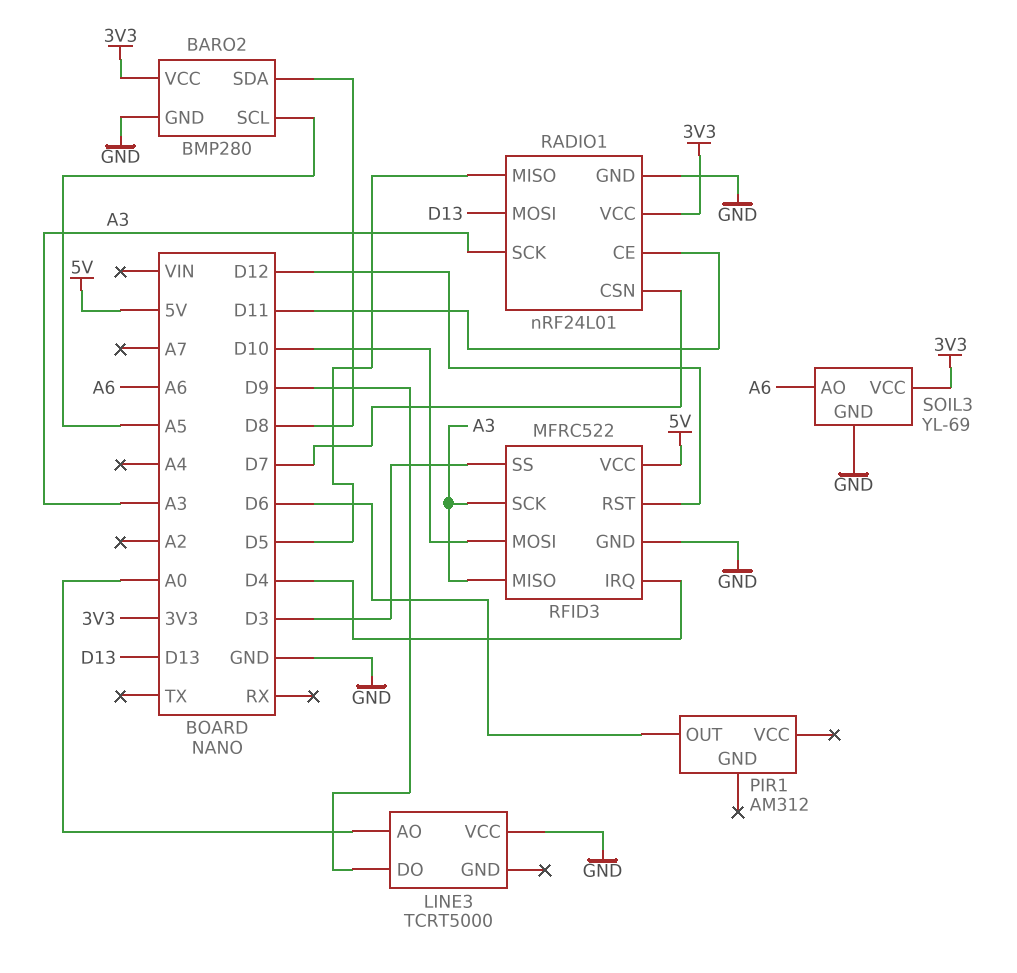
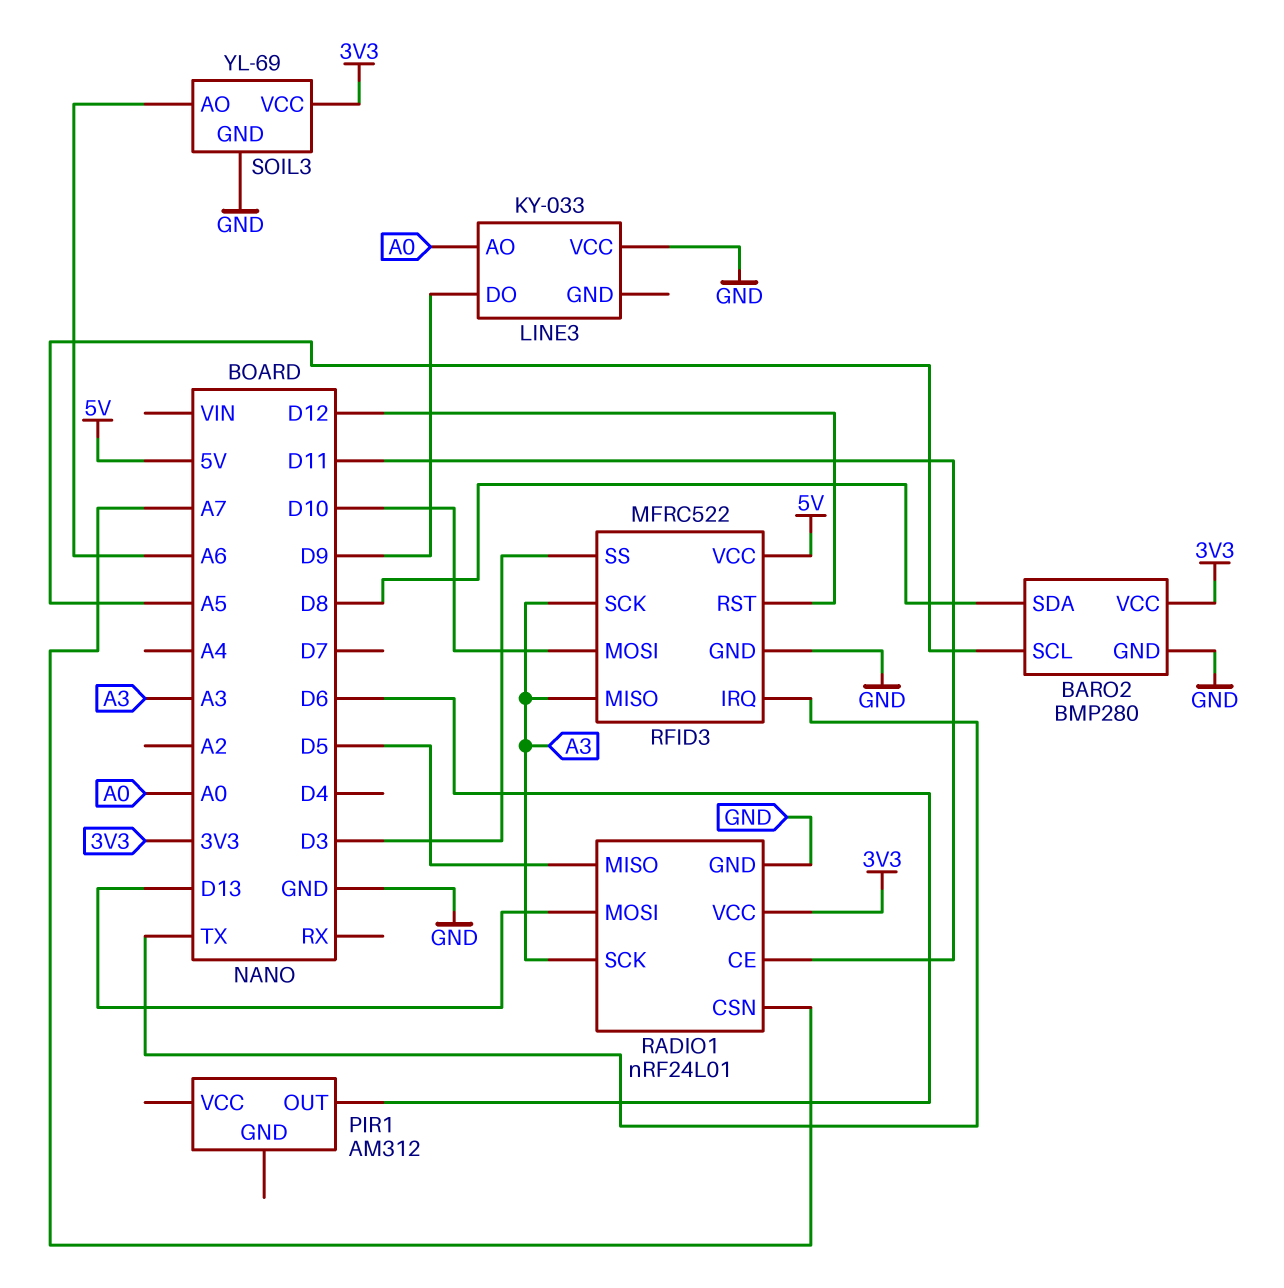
LINE3: TCRT5000 -> KY-033
RADIO1 pin CSN: D7 -> A7
RFID3 pin IRQ: D4 -> TX

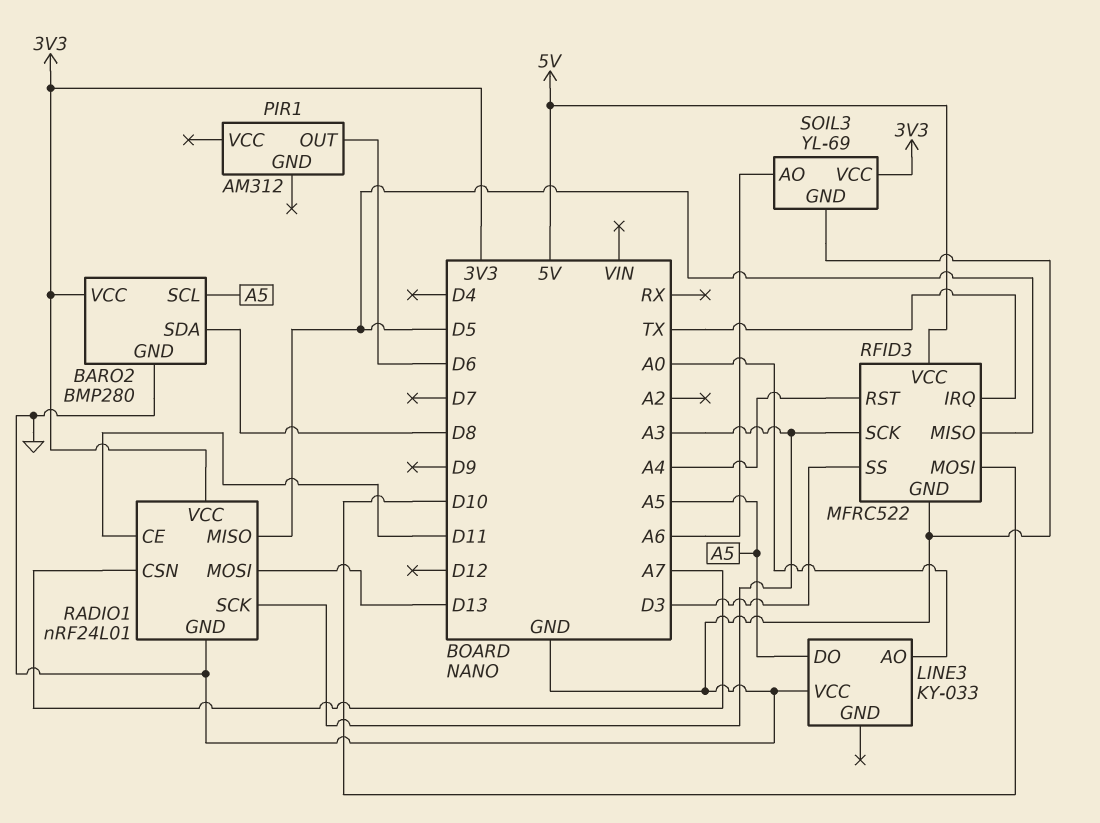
LINE3 pin DO: D9 -> A5
RFID3 pin MISO: A3 -> D5
RFID3 pin RST: D12 -> A4

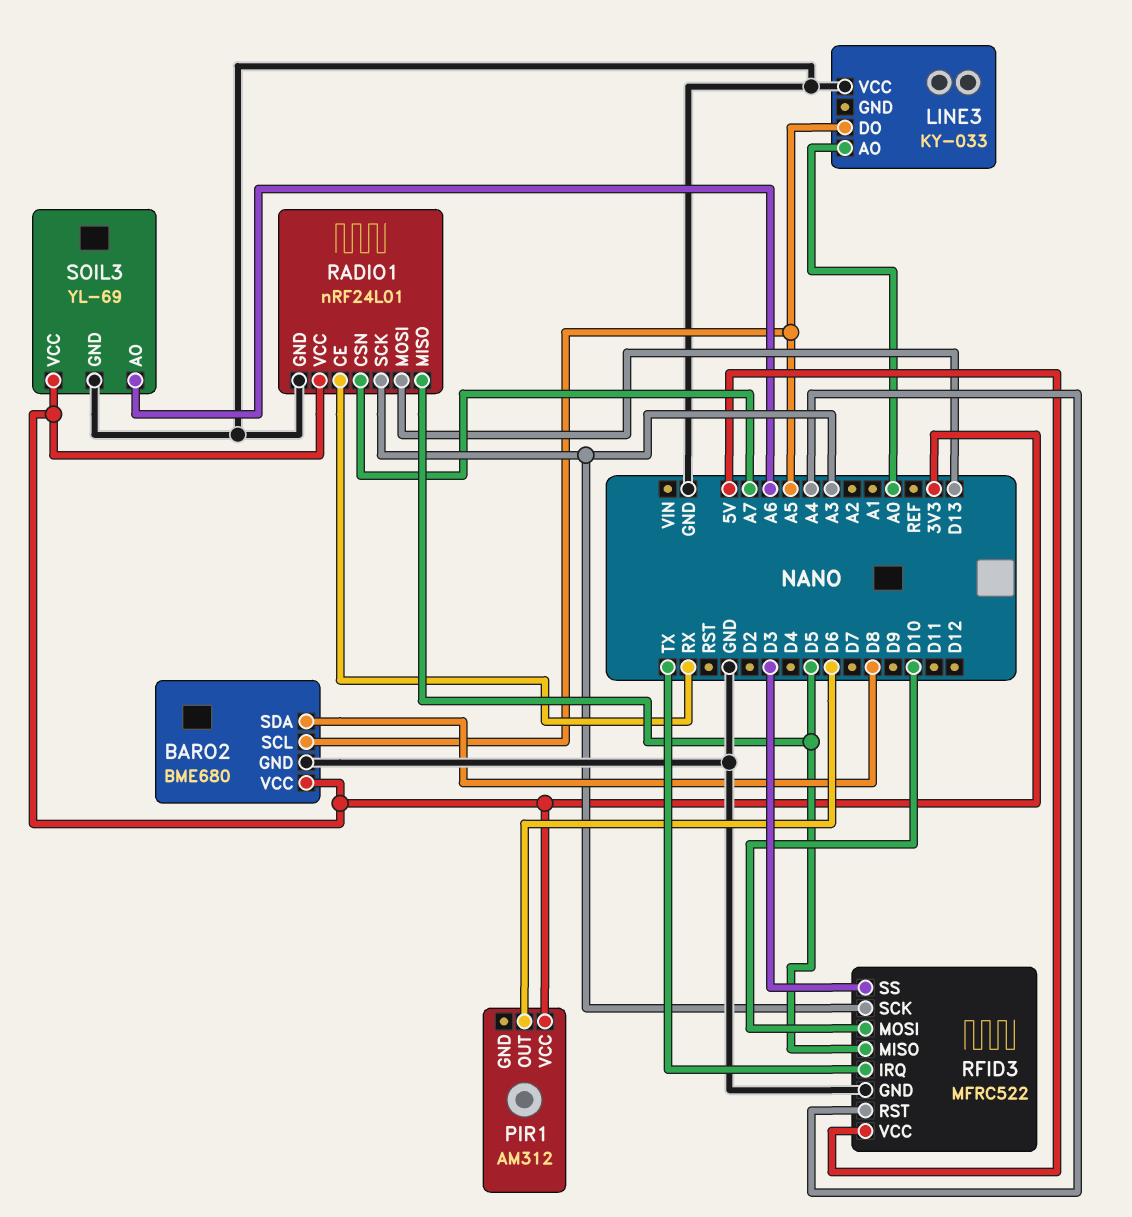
BARO2: BMP280 -> BME680
PIR1 pin VCC: none -> 3V3
RADIO1 pin CE: D11 -> RX

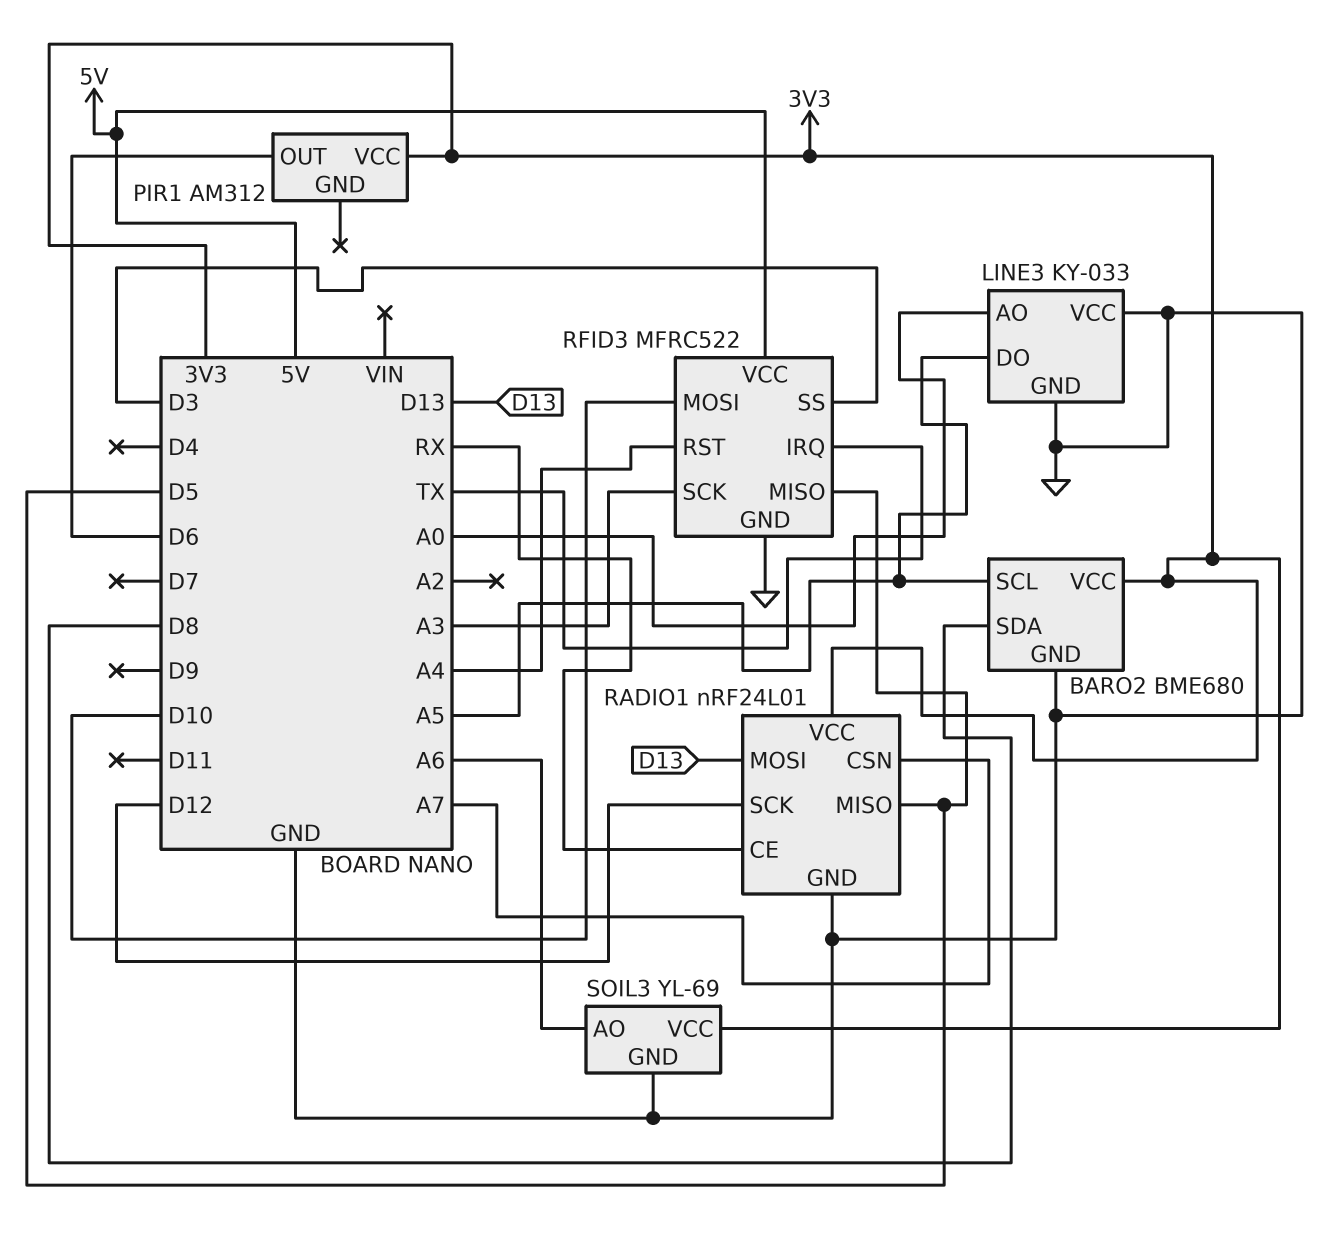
LINE3 pin GND: none -> GND
RADIO1 pin SCK: A3 -> D12

